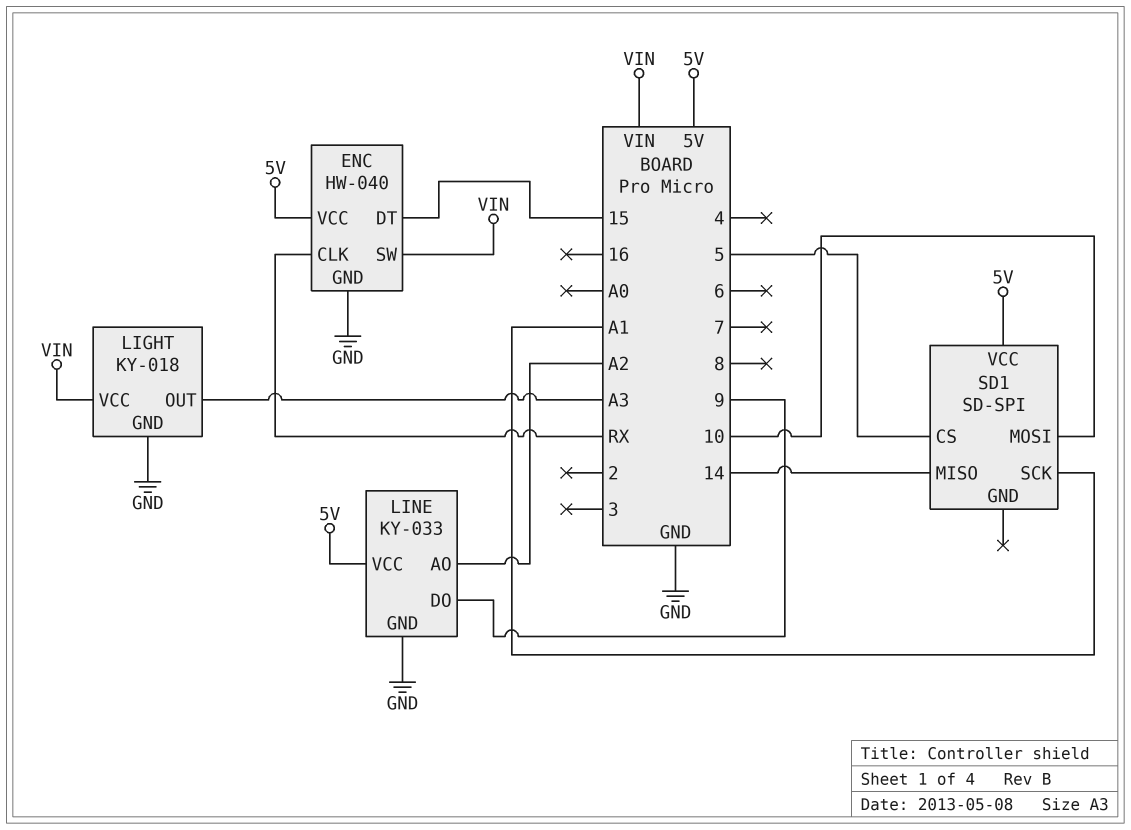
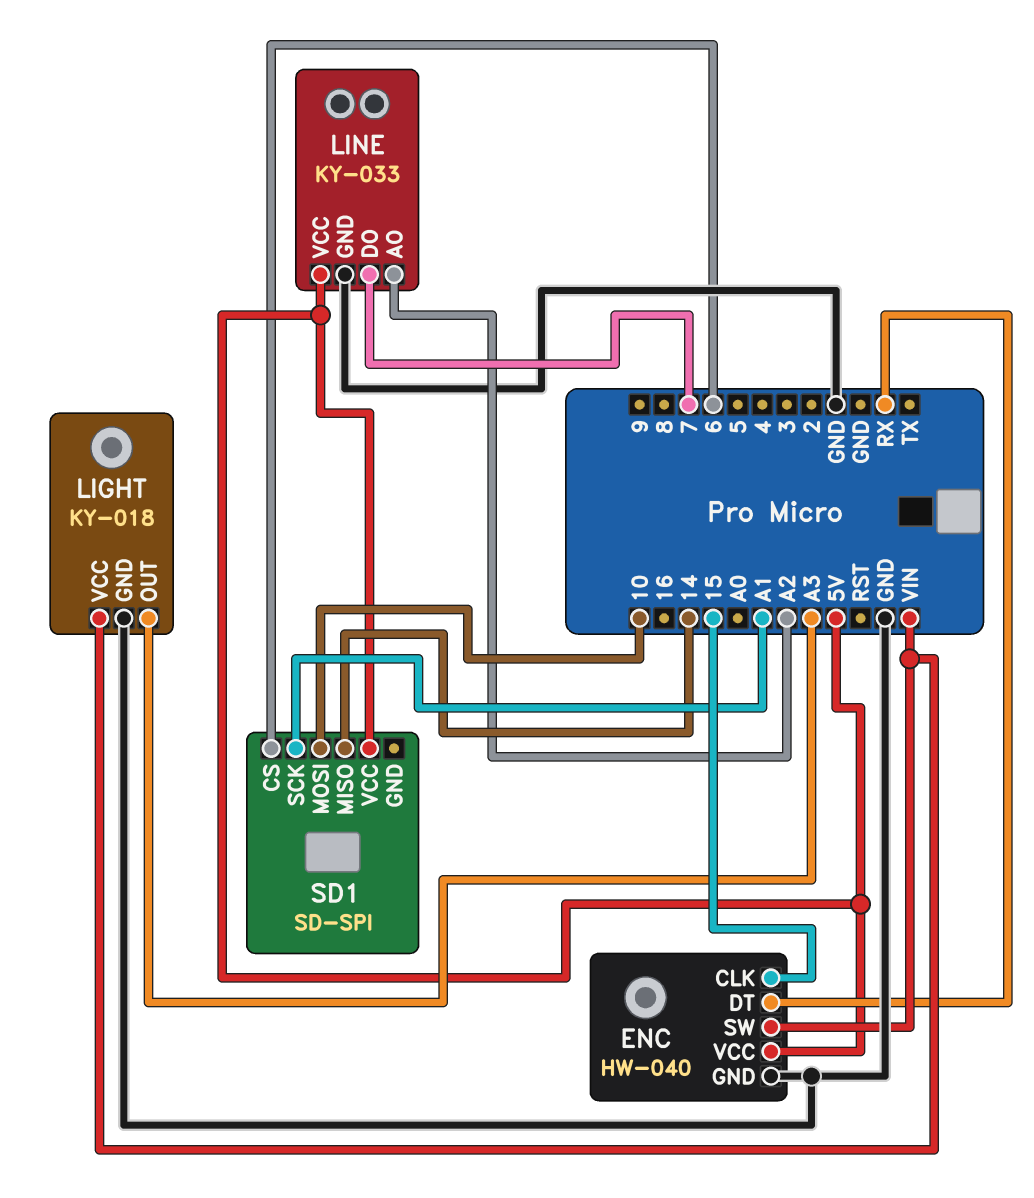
ENC pin CLK: RX -> 15
ENC pin DT: 15 -> RX
LINE pin DO: 9 -> 7
SD1 pin CS: 5 -> 6

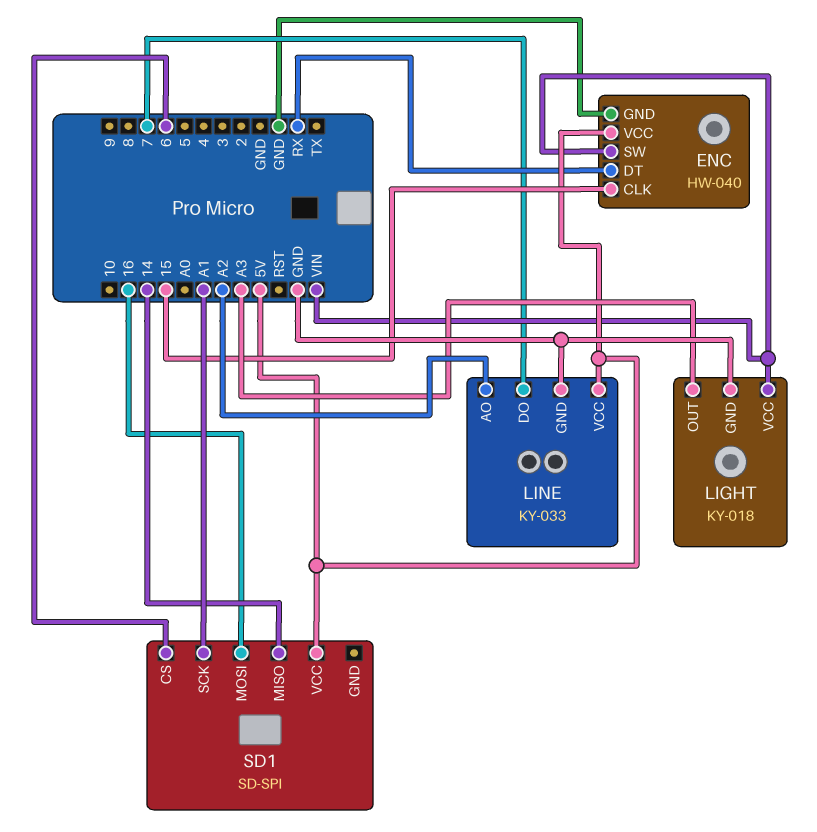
SD1 pin MOSI: 10 -> 16

